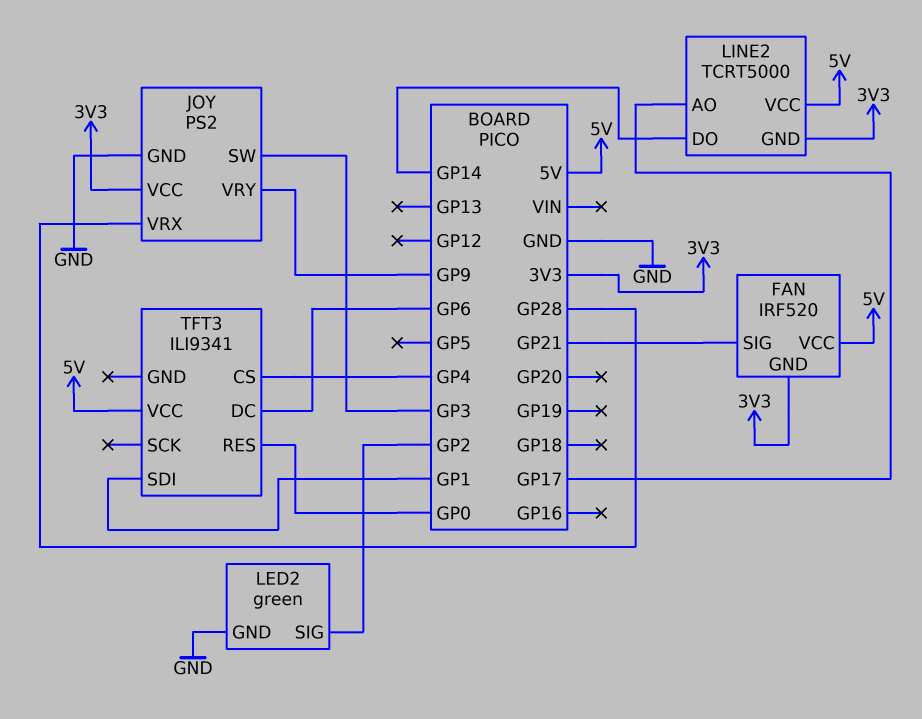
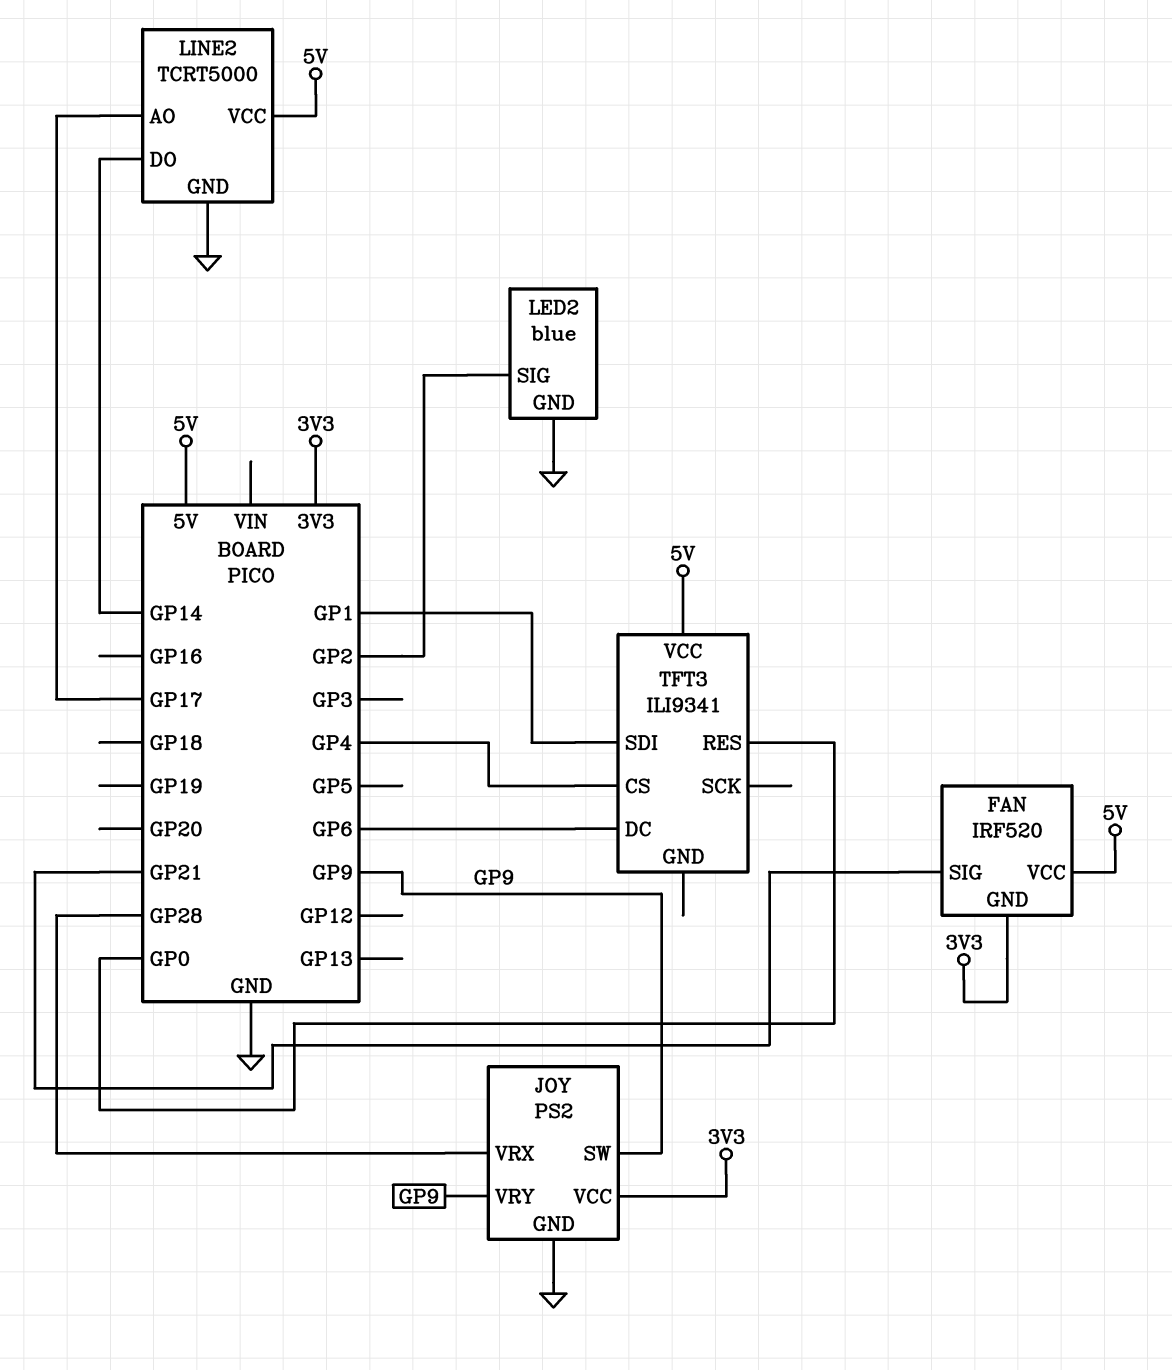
JOY pin SW: GP3 -> GP9
LED2: green -> blue
LINE2 pin GND: 3V3 -> GND

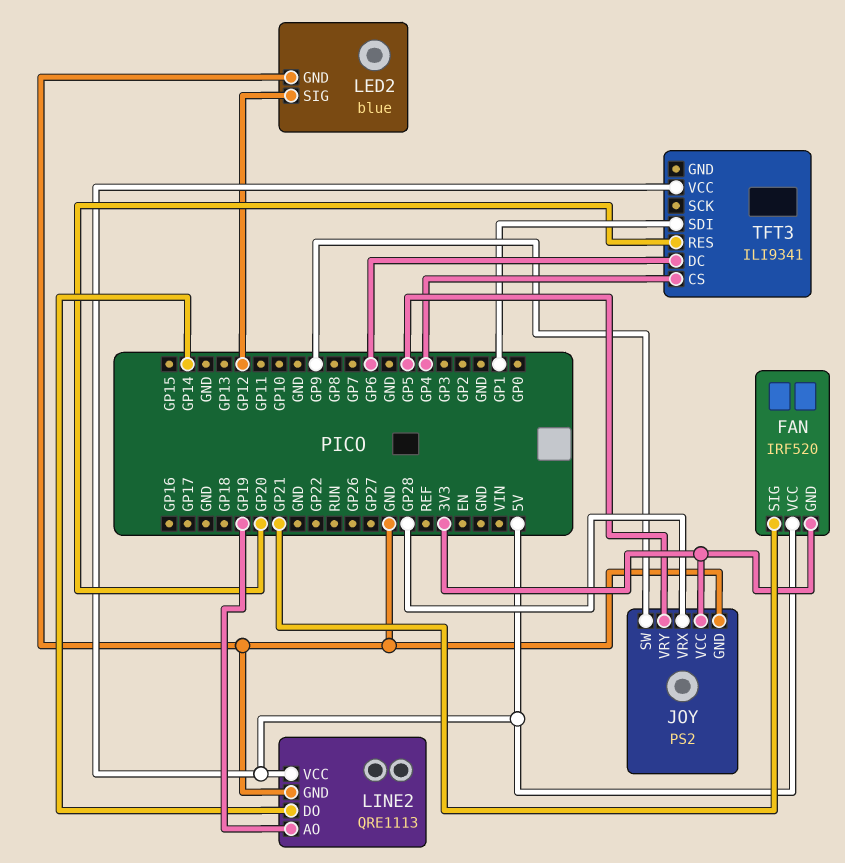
JOY pin VRY: GP9 -> GP5
LED2 pin SIG: GP2 -> GP12
LINE2: TCRT5000 -> QRE1113
LINE2 pin AO: GP17 -> GP19
TFT3 pin RES: GP0 -> GP20

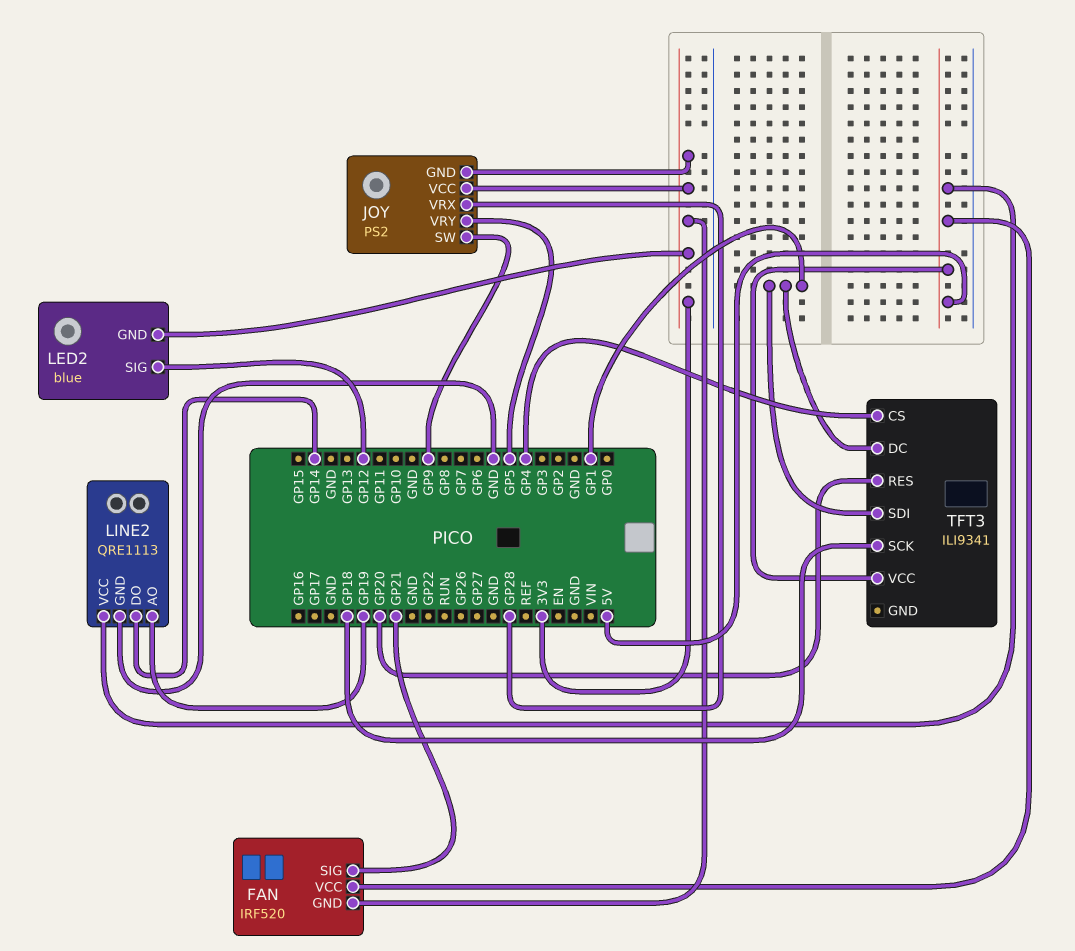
JOY pin GND: GND -> 3V3
LED2 pin GND: GND -> 3V3
TFT3 pin DC: GP6 -> GP1
TFT3 pin SCK: none -> GP18

